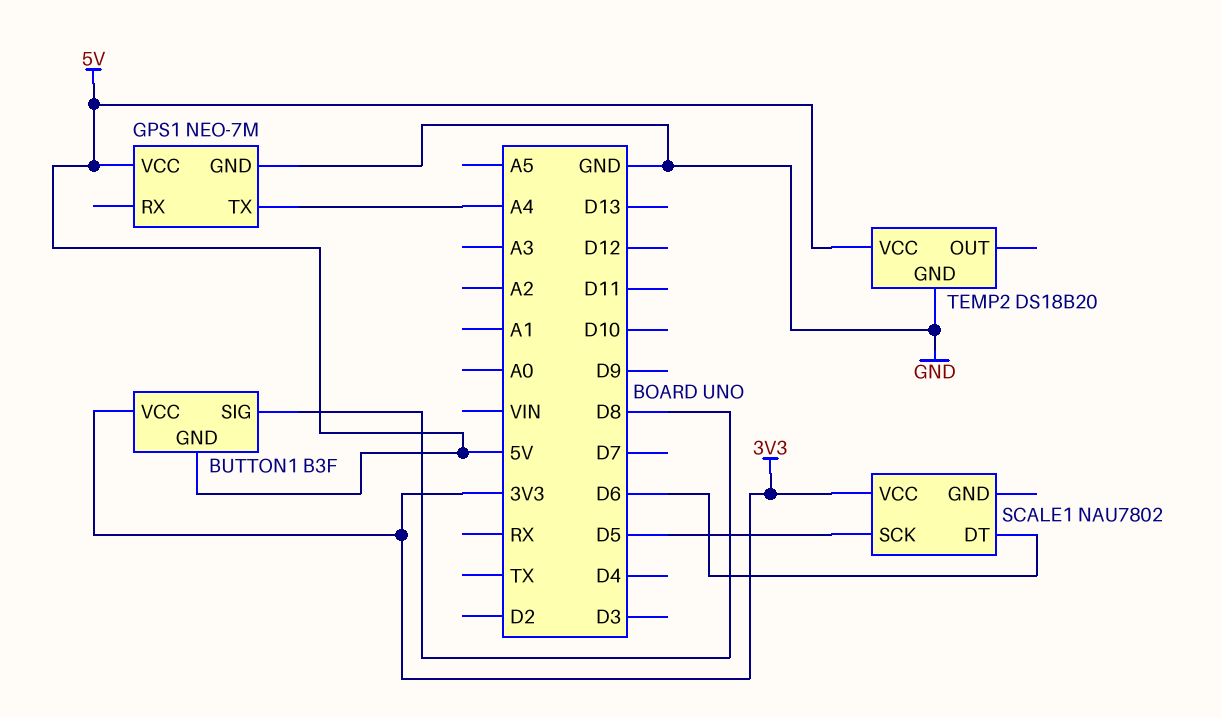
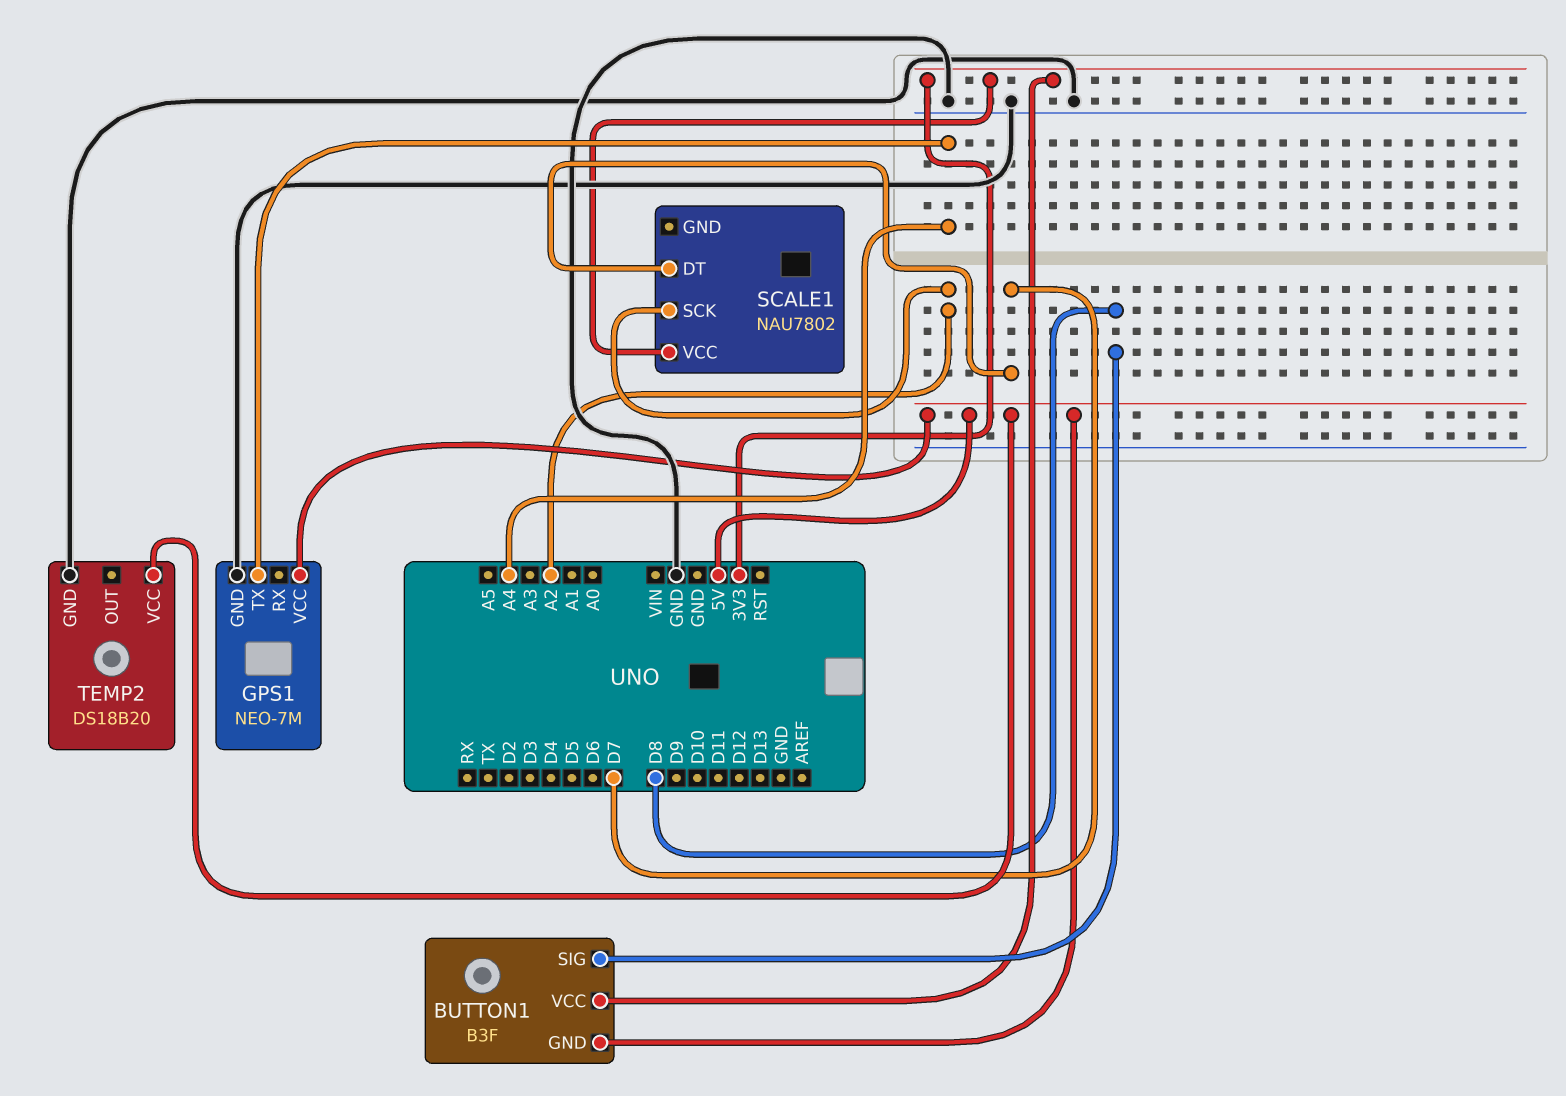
SCALE1 pin DT: D6 -> D7
SCALE1 pin SCK: D5 -> A2

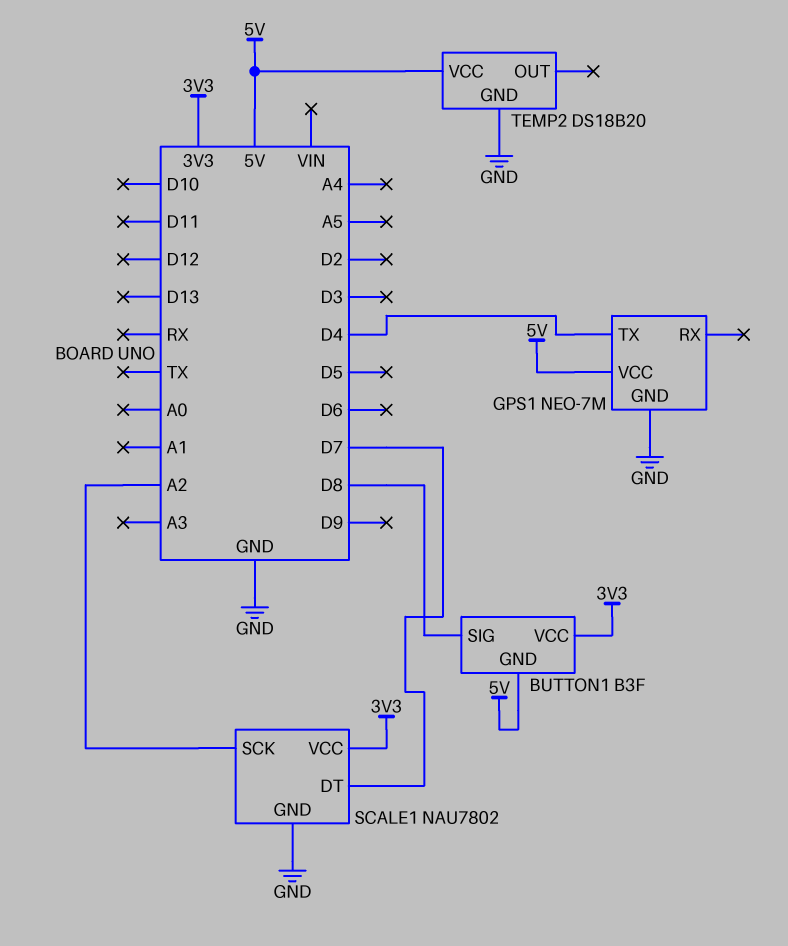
GPS1 pin TX: A4 -> D4
SCALE1 pin GND: none -> GND

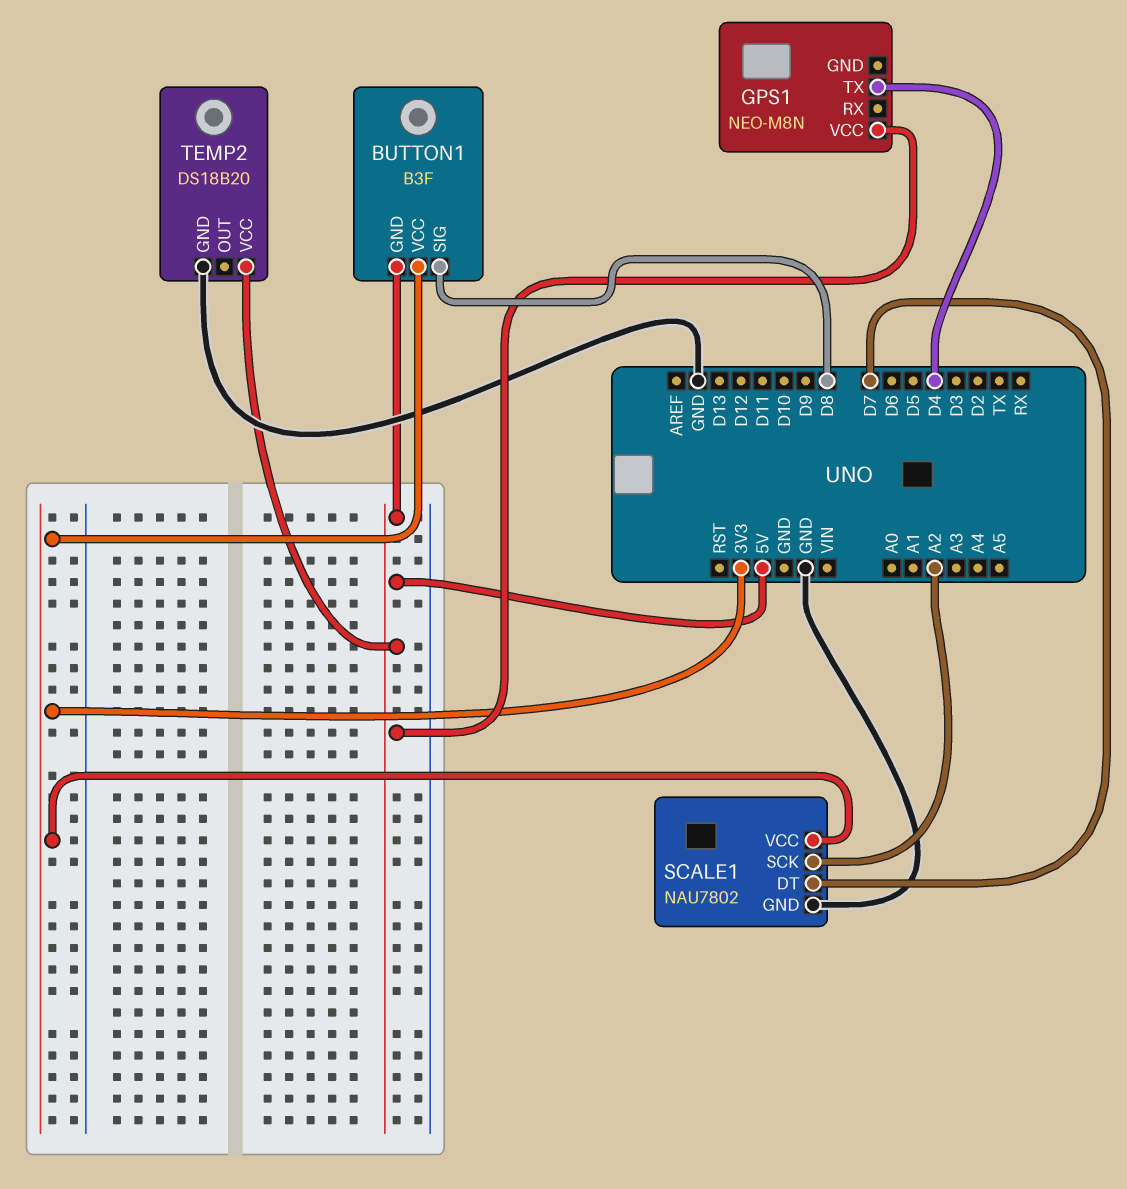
GPS1: NEO-7M -> NEO-M8N
GPS1 pin GND: GND -> none

